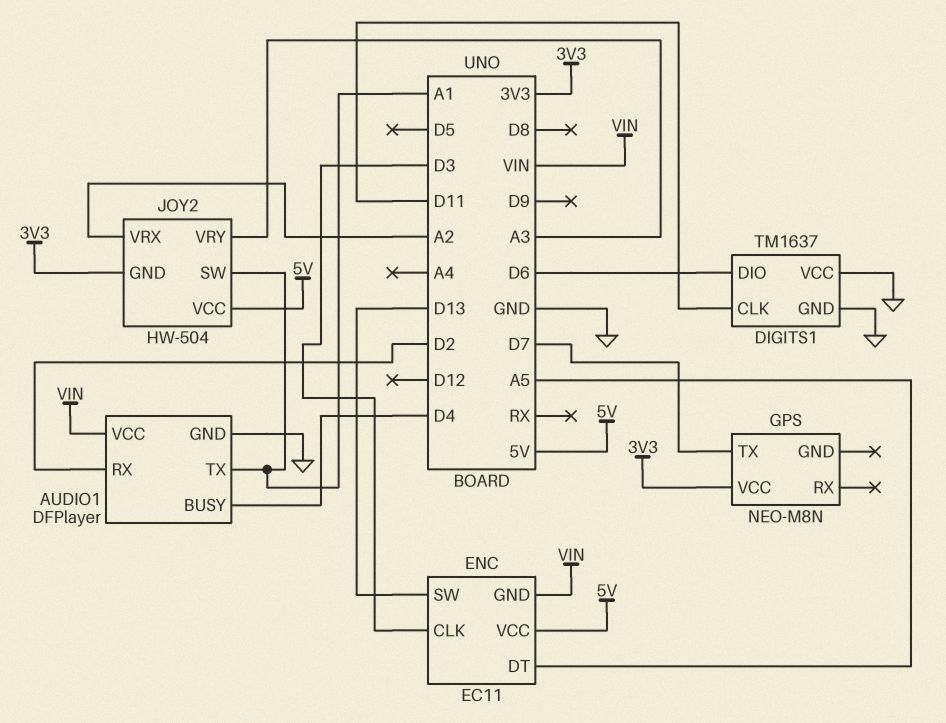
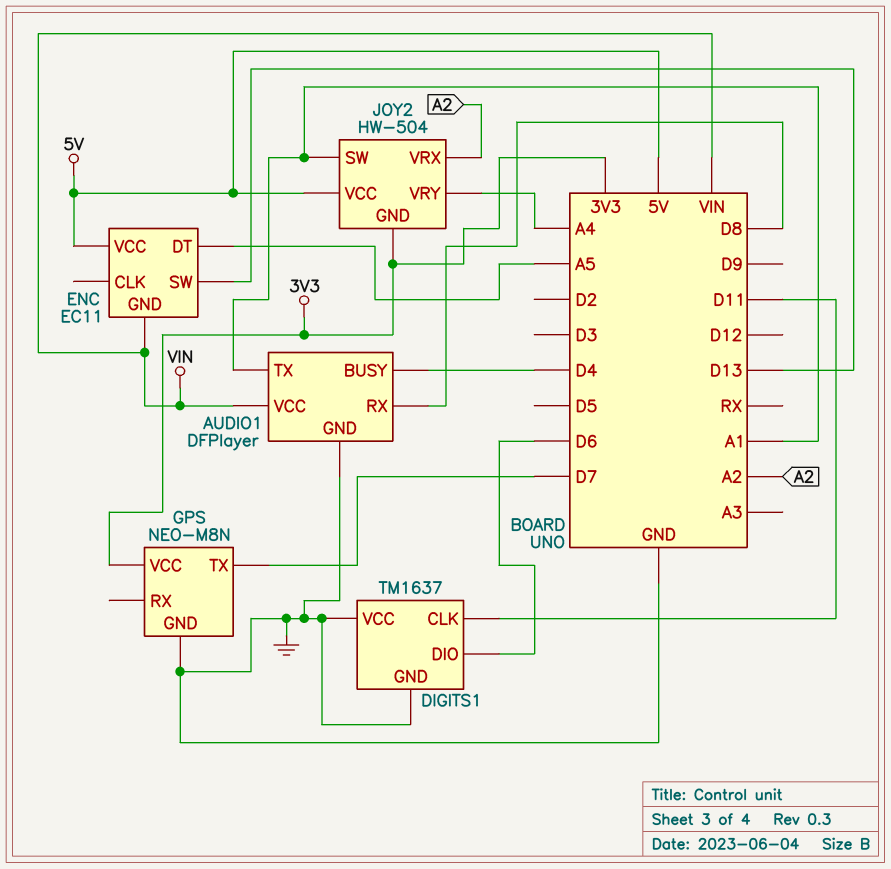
AUDIO1 pin RX: D2 -> D8
ENC pin CLK: D3 -> none
GPS pin GND: none -> GND
JOY2 pin VRY: A3 -> A4

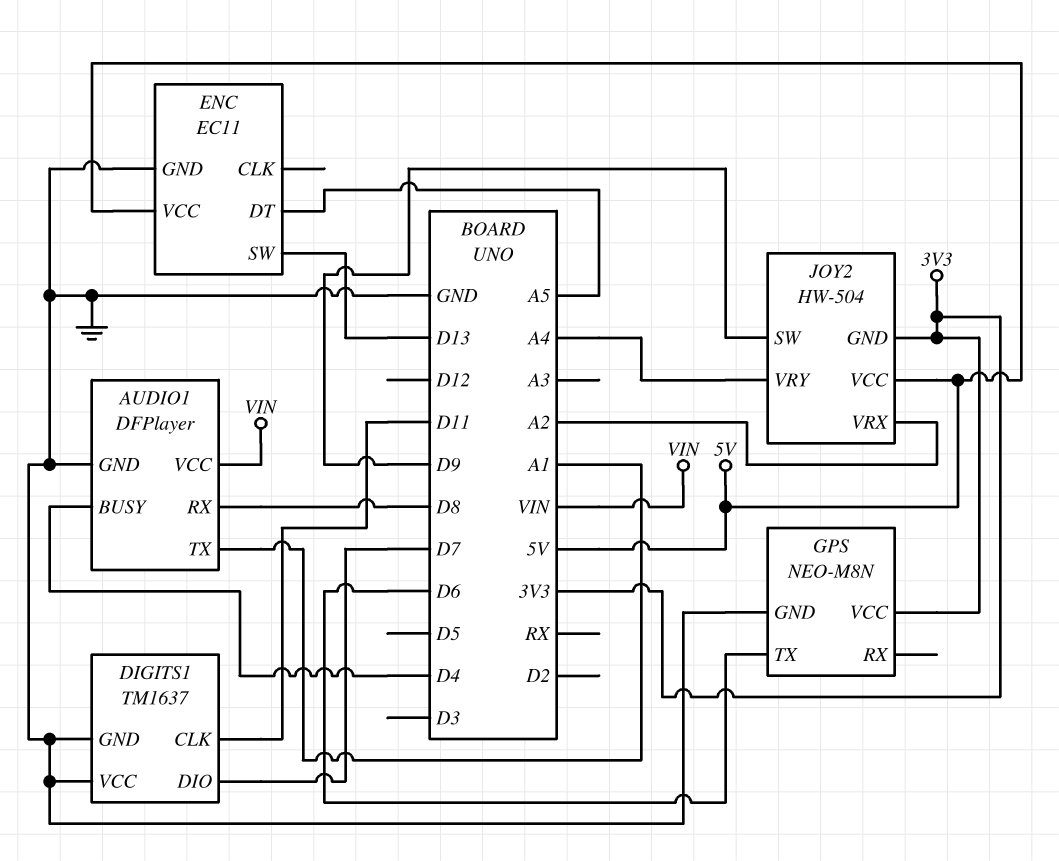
DIGITS1 pin DIO: D6 -> D7
ENC pin GND: VIN -> GND
GPS pin TX: D7 -> D6
JOY2 pin SW: A1 -> D9

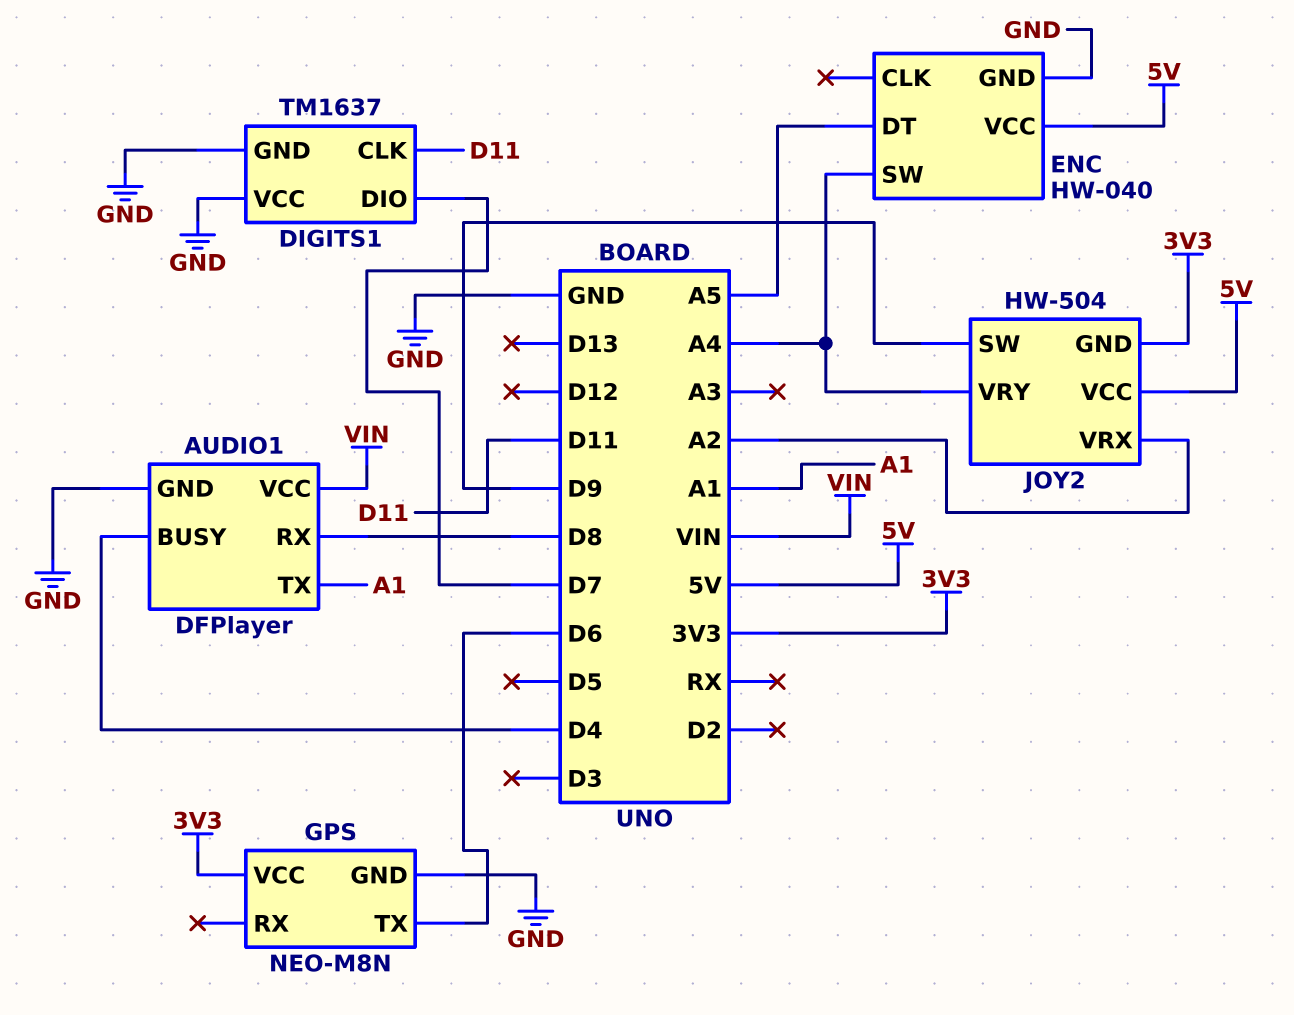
ENC: EC11 -> HW-040
ENC pin SW: D13 -> A4

